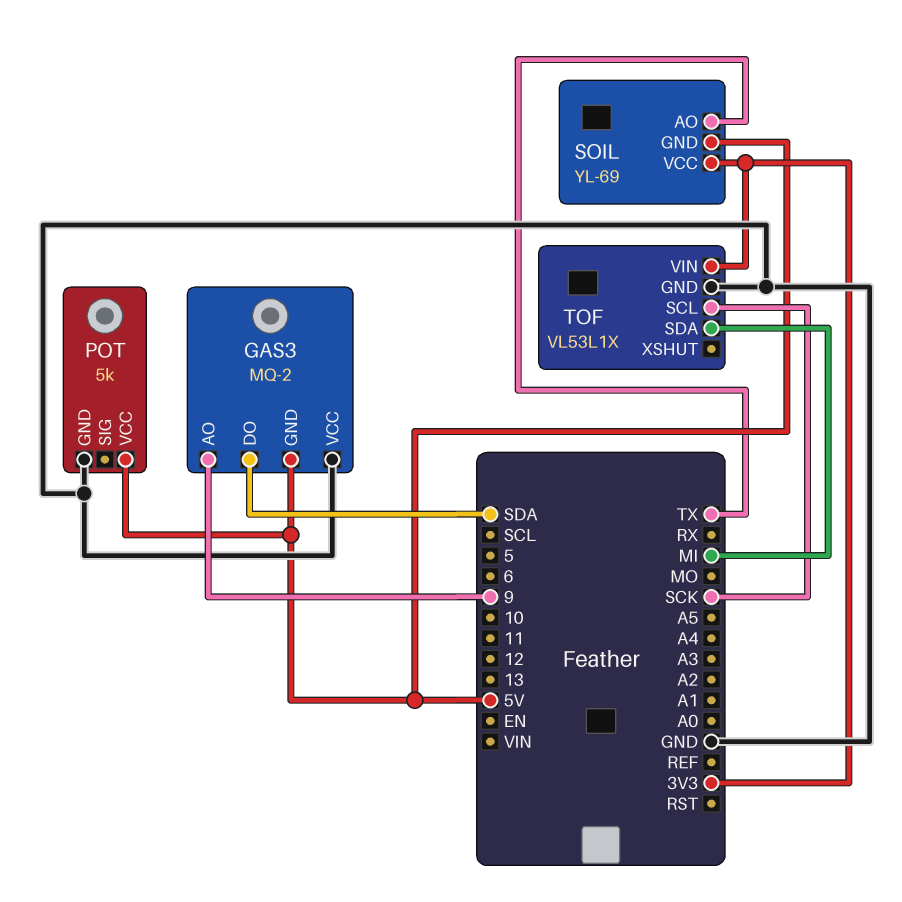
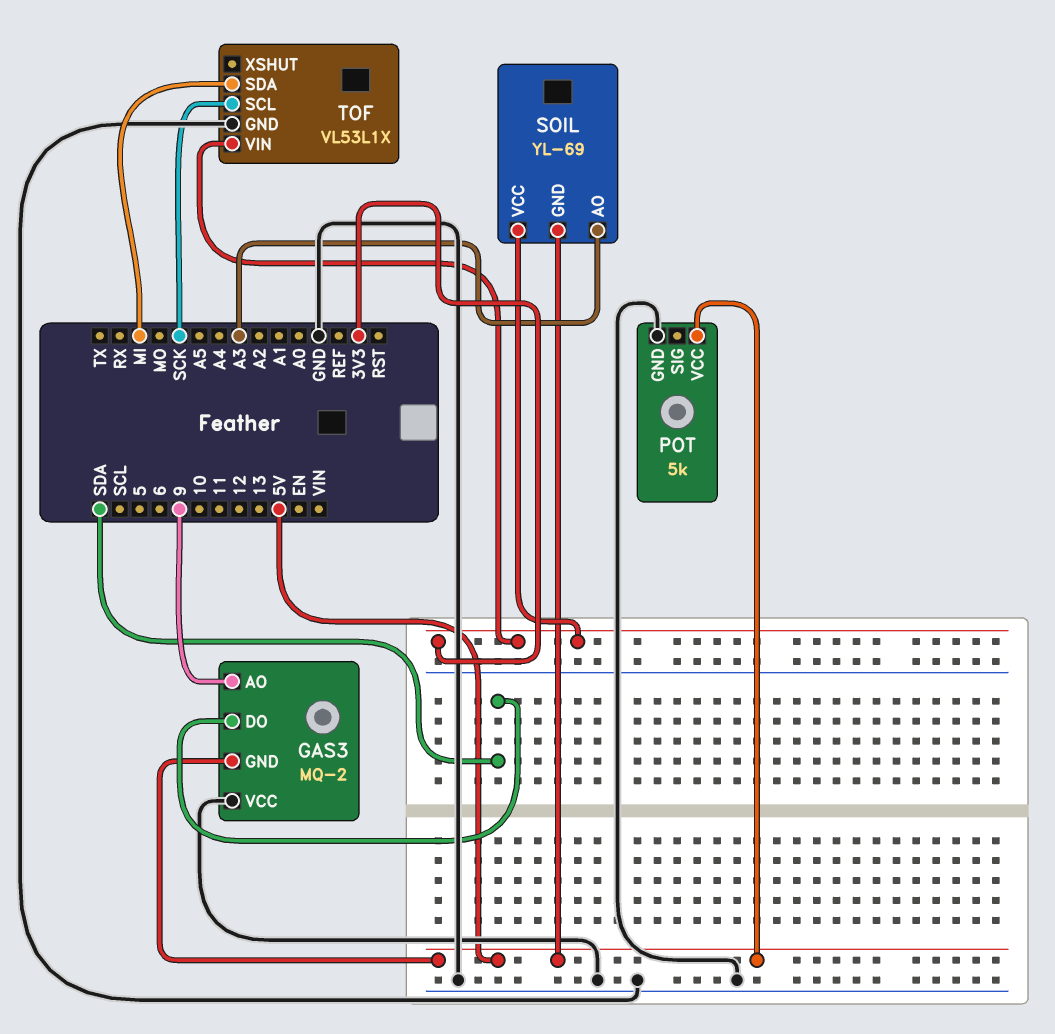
SOIL pin AO: TX -> A3

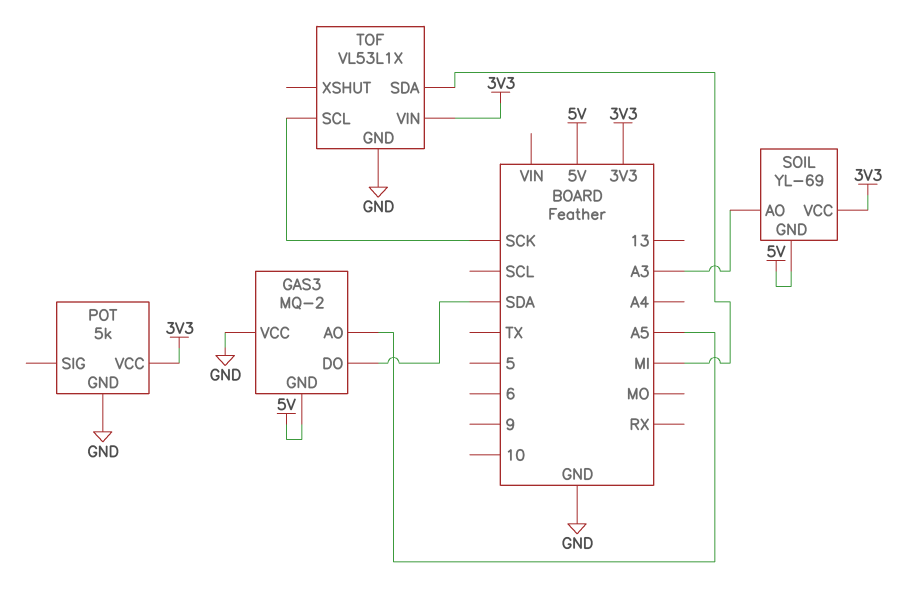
GAS3 pin AO: 9 -> A5
POT pin VCC: 5V -> 3V3

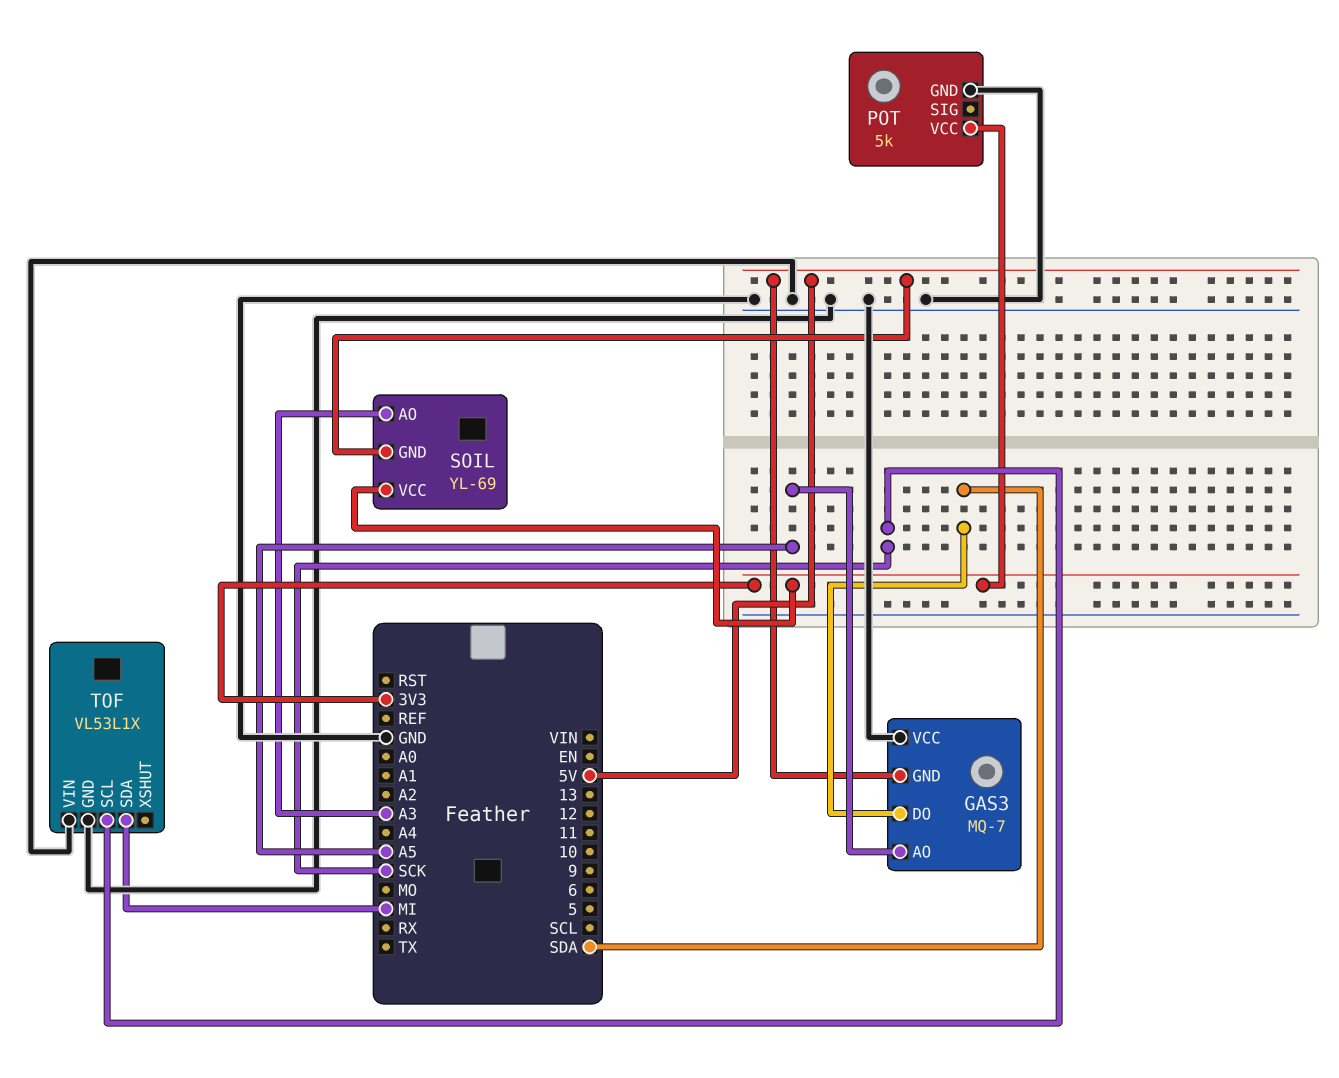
GAS3: MQ-2 -> MQ-7
TOF pin VIN: 3V3 -> GND

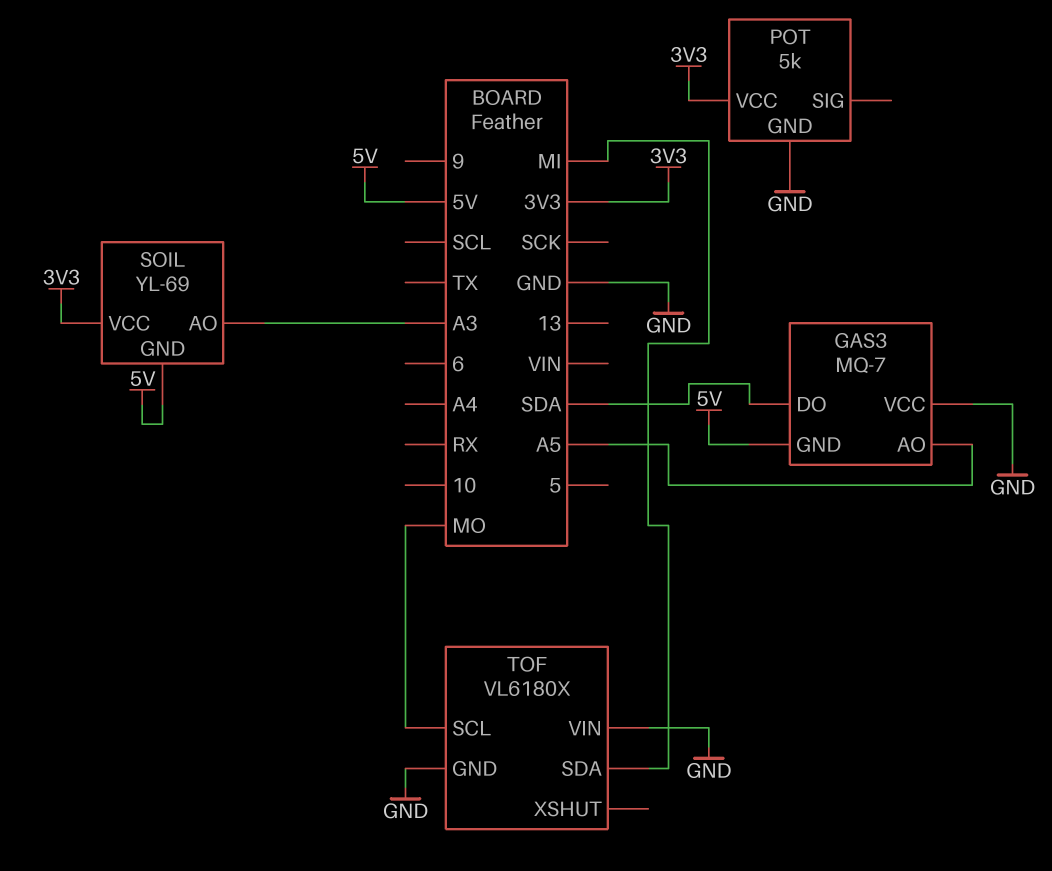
TOF: VL53L1X -> VL6180X
TOF pin SCL: SCK -> MO

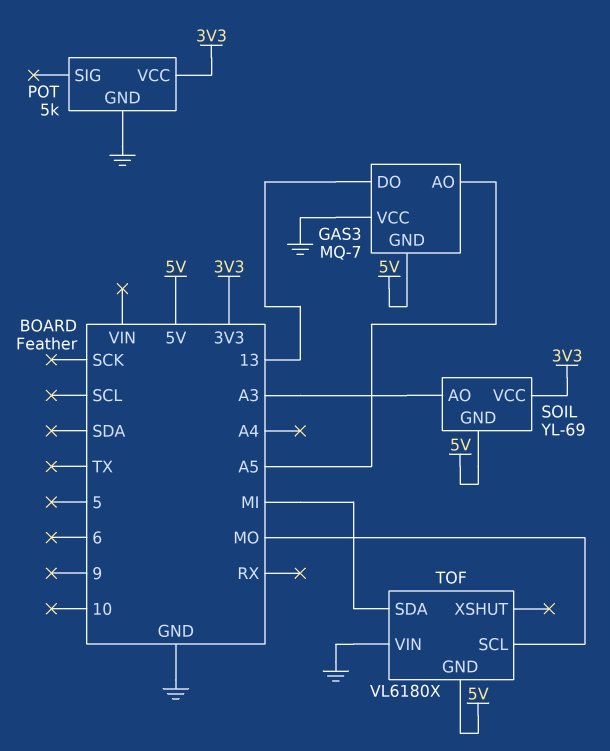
GAS3 pin DO: SDA -> 13
TOF pin GND: GND -> 5V

